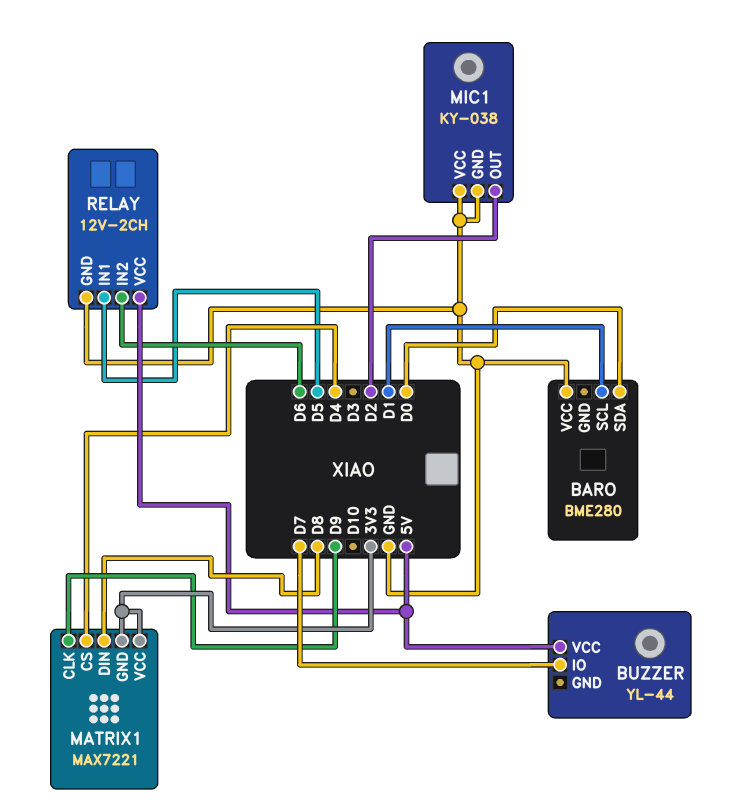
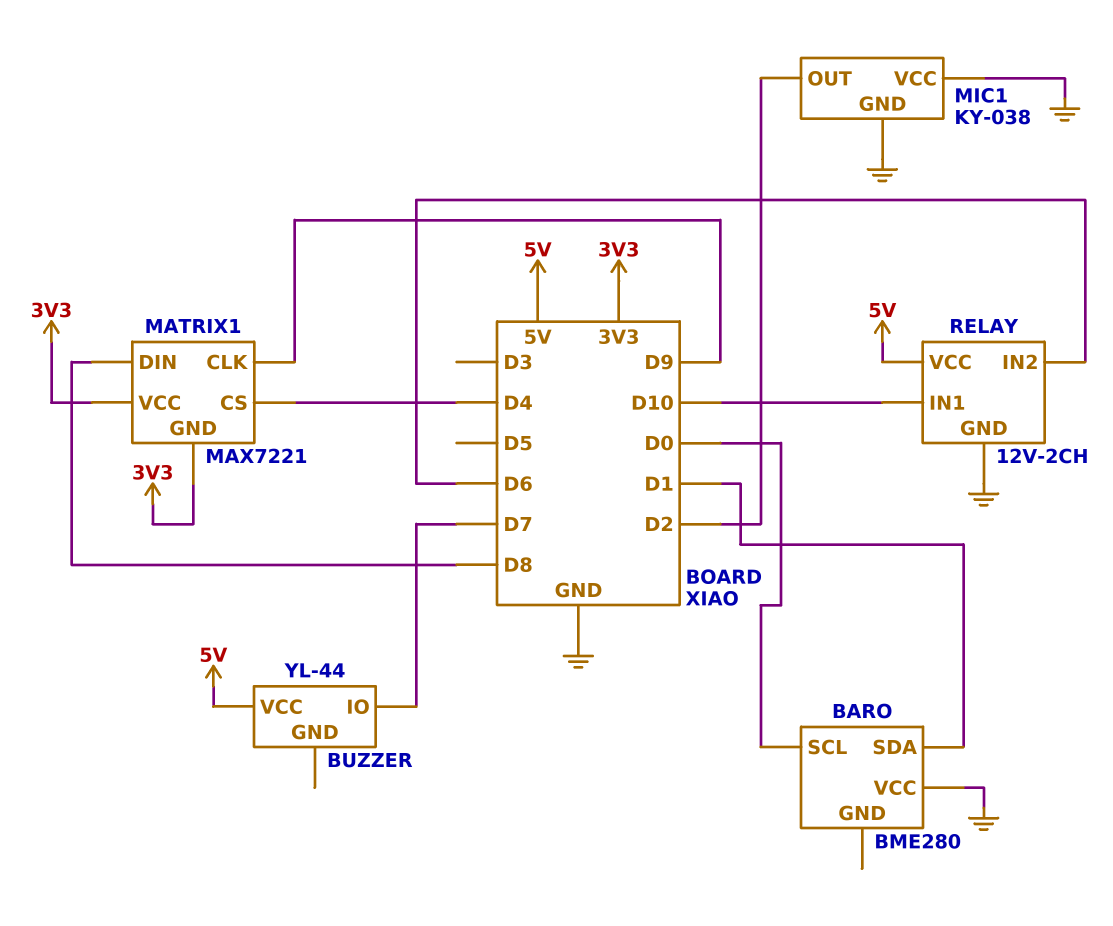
BARO pin SCL: D1 -> D0
BARO pin SDA: D0 -> D1
RELAY pin IN1: D5 -> D10

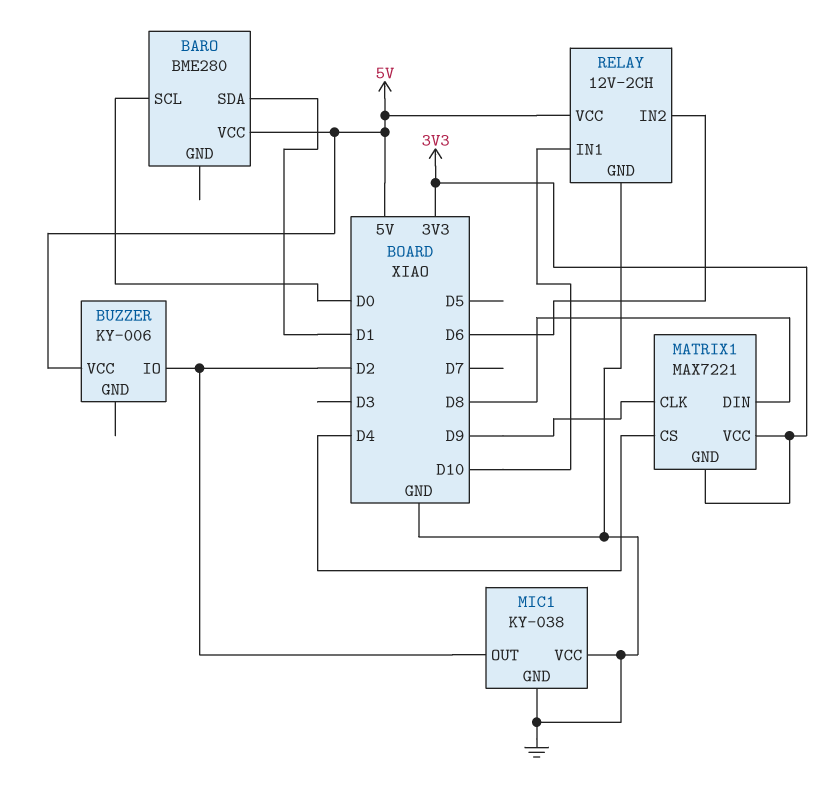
BARO pin VCC: GND -> 5V
BUZZER: YL-44 -> KY-006
BUZZER pin IO: D7 -> D2

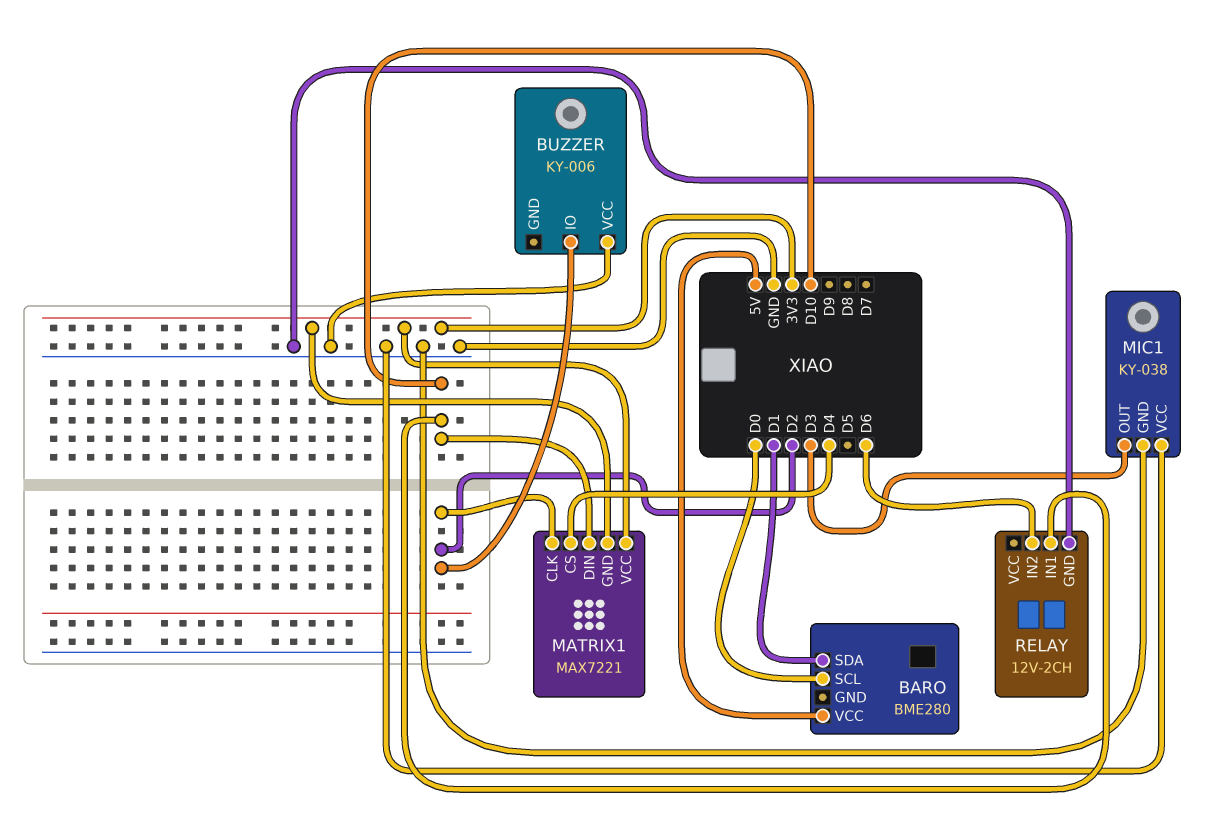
BUZZER pin VCC: 5V -> GND
MATRIX1 pin CLK: D9 -> D2
MATRIX1 pin DIN: D8 -> D10
MIC1 pin OUT: D2 -> D3
RELAY pin VCC: 5V -> none

